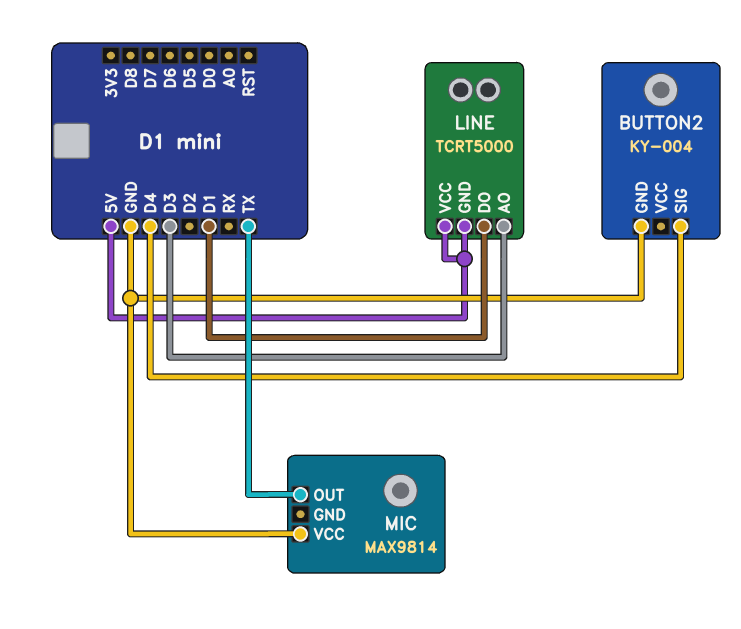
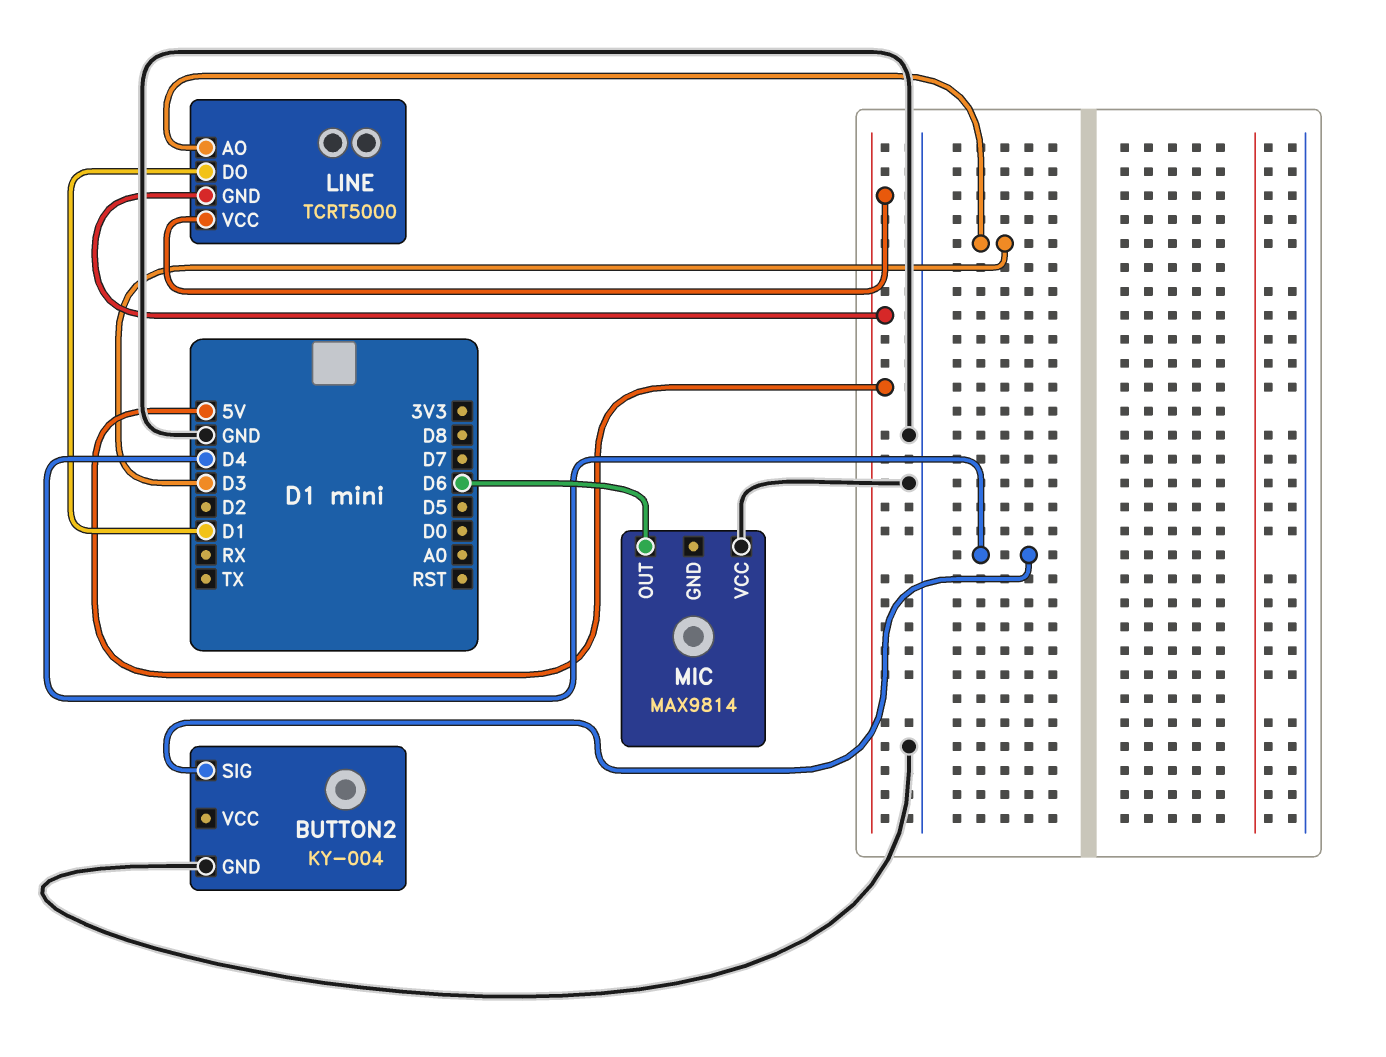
MIC pin OUT: TX -> D6

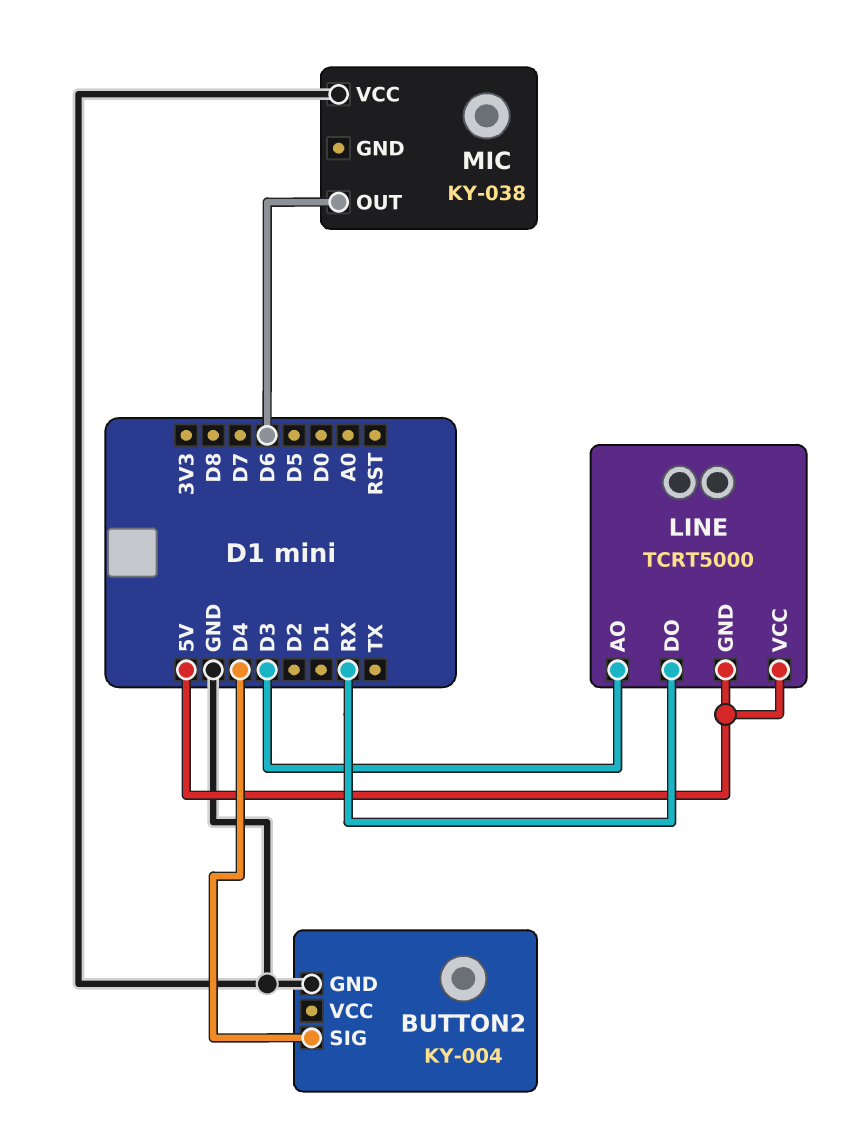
LINE pin DO: D1 -> RX
MIC: MAX9814 -> KY-038

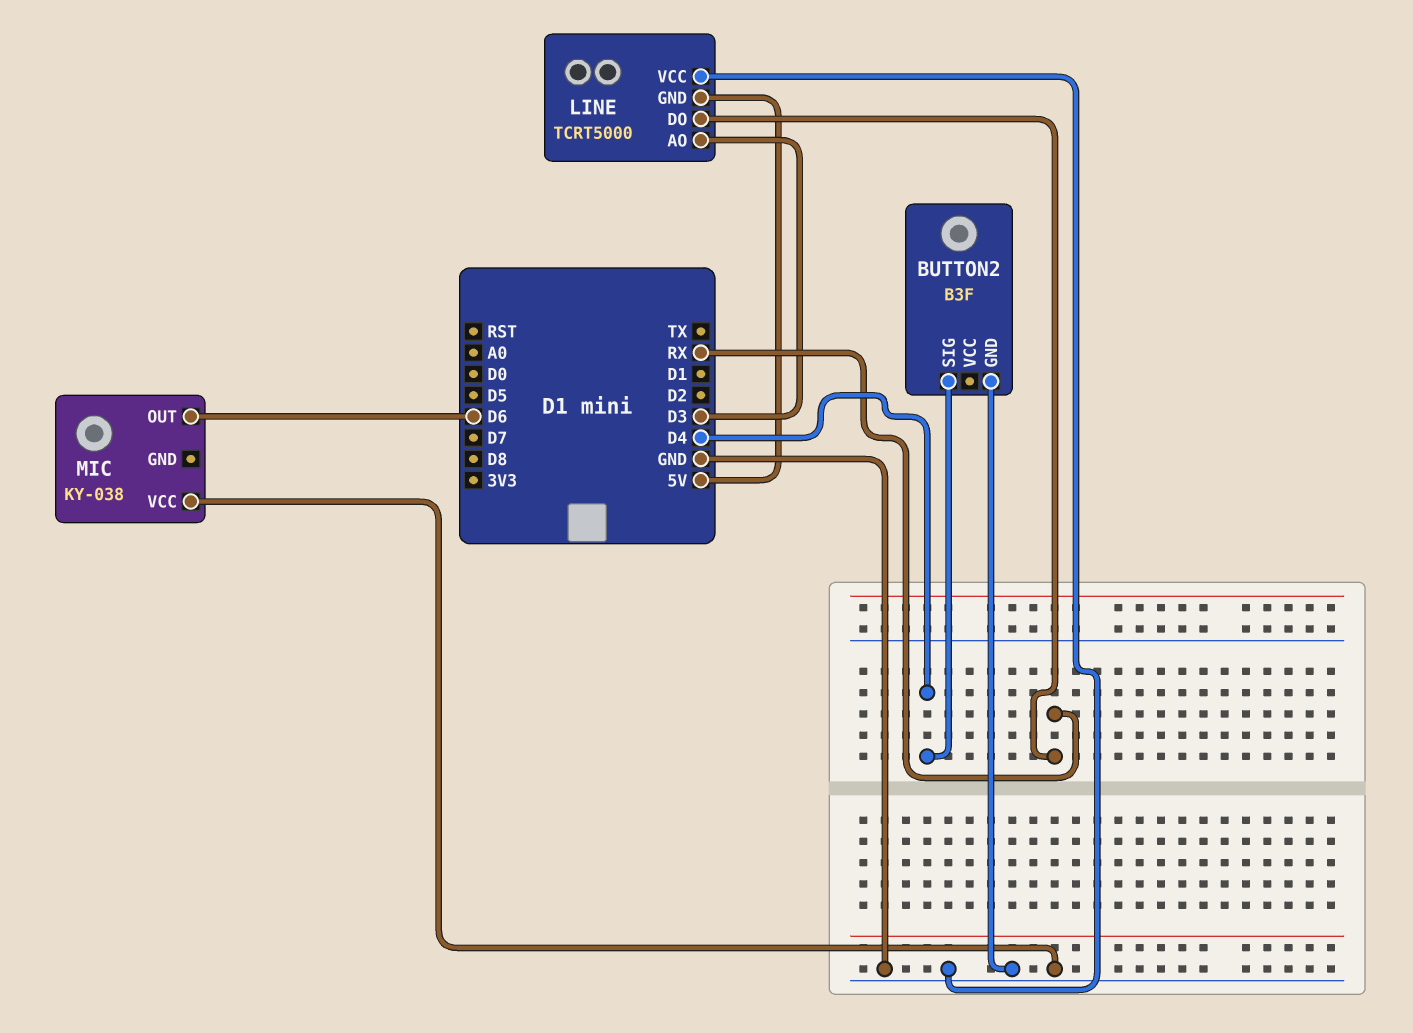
BUTTON2: KY-004 -> B3F
LINE pin VCC: 5V -> GND

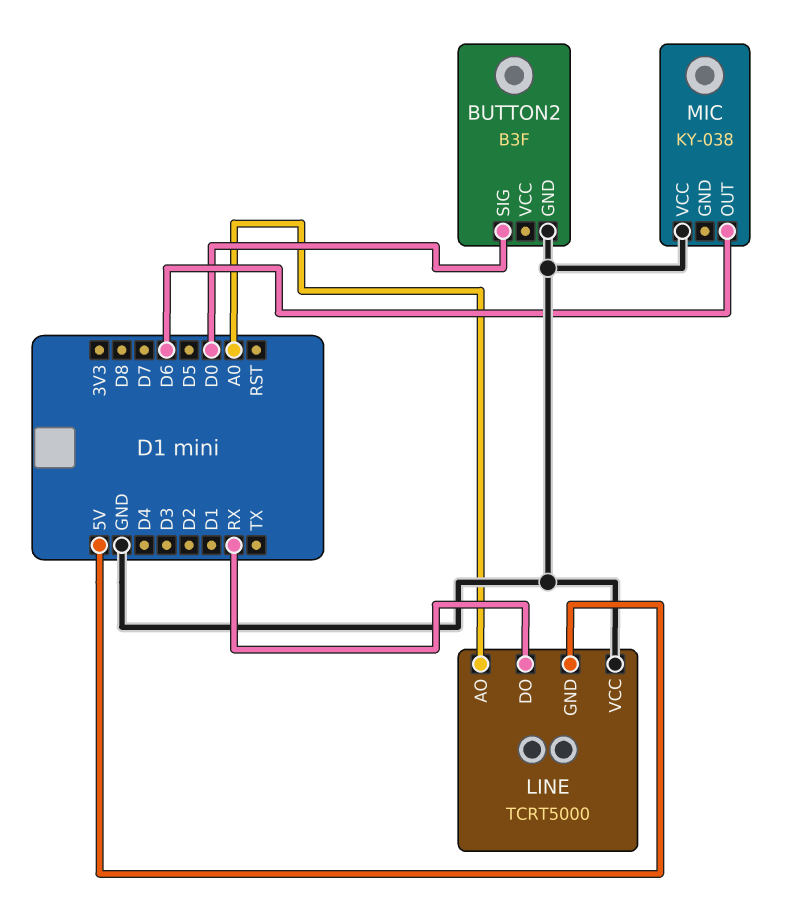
BUTTON2 pin SIG: D4 -> D0
LINE pin AO: D3 -> A0

